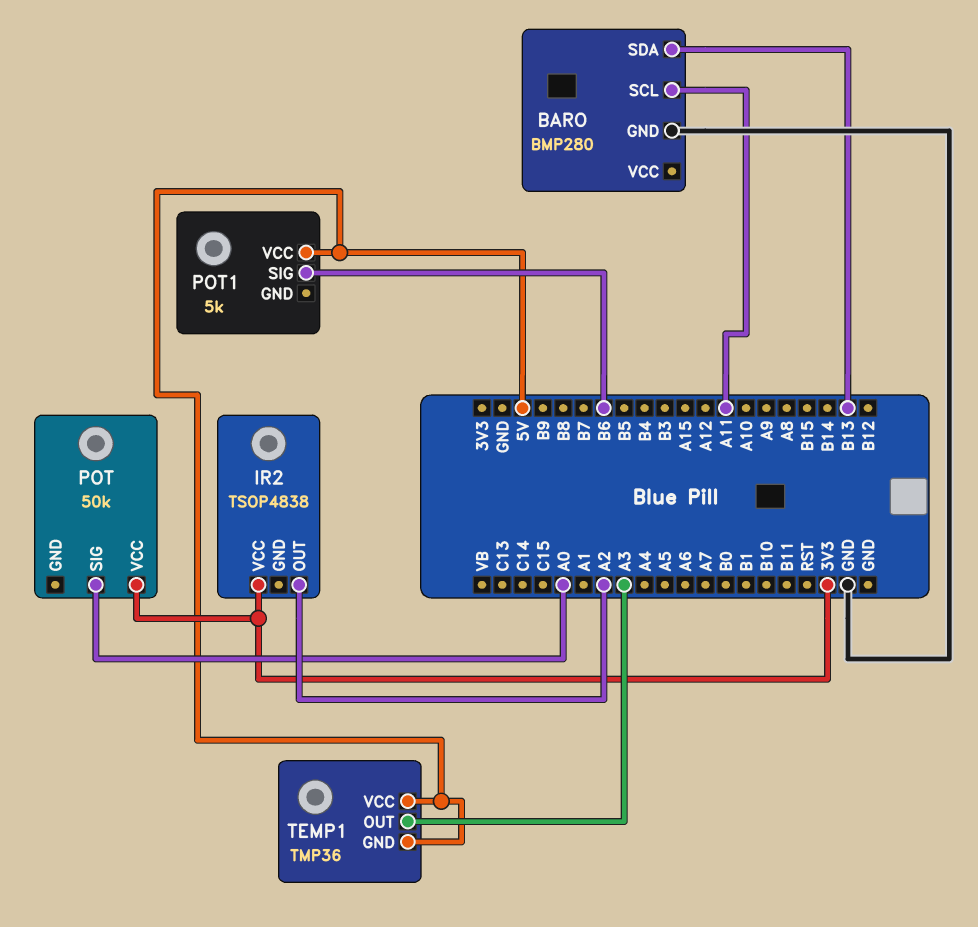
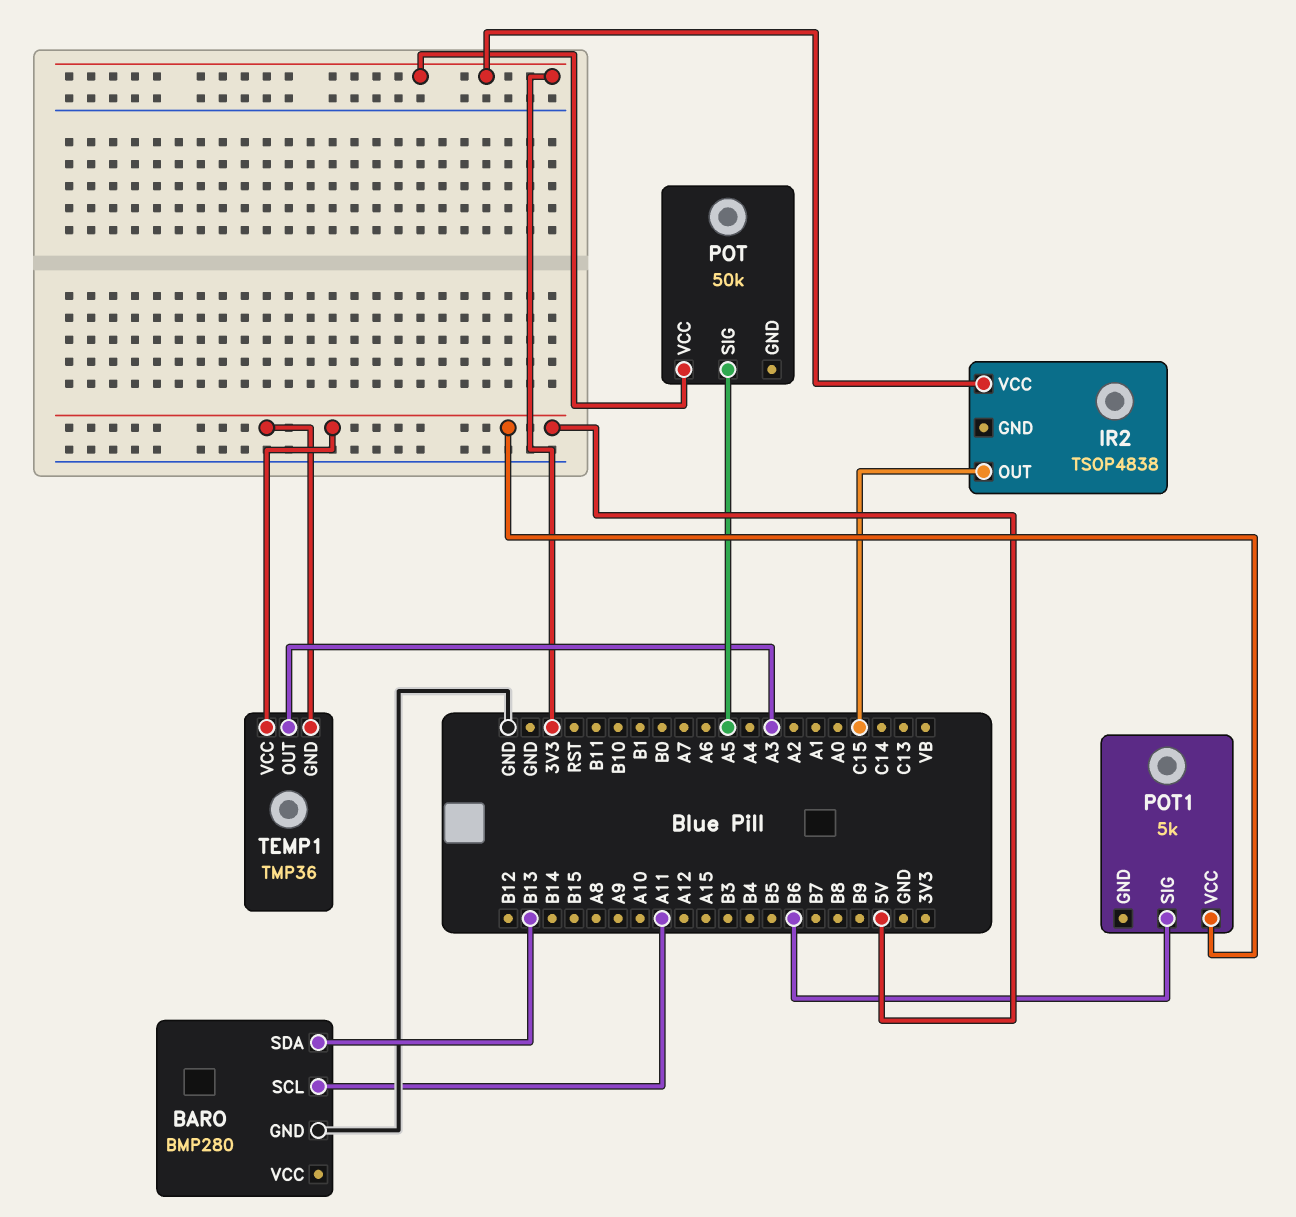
IR2 pin OUT: A2 -> C15
POT pin SIG: A0 -> A5

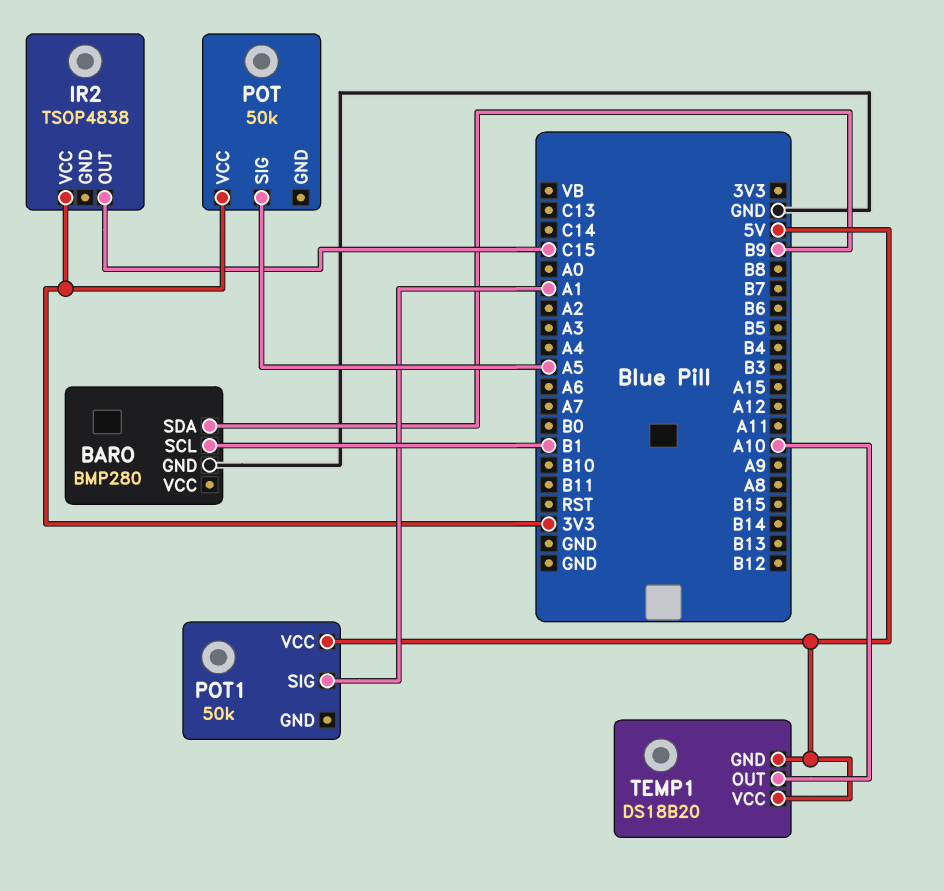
BARO pin SCL: A11 -> B1
BARO pin SDA: B13 -> B9
POT1: 5k -> 50k
POT1 pin SIG: B6 -> A1
TEMP1: TMP36 -> DS18B20
TEMP1 pin OUT: A3 -> A10

